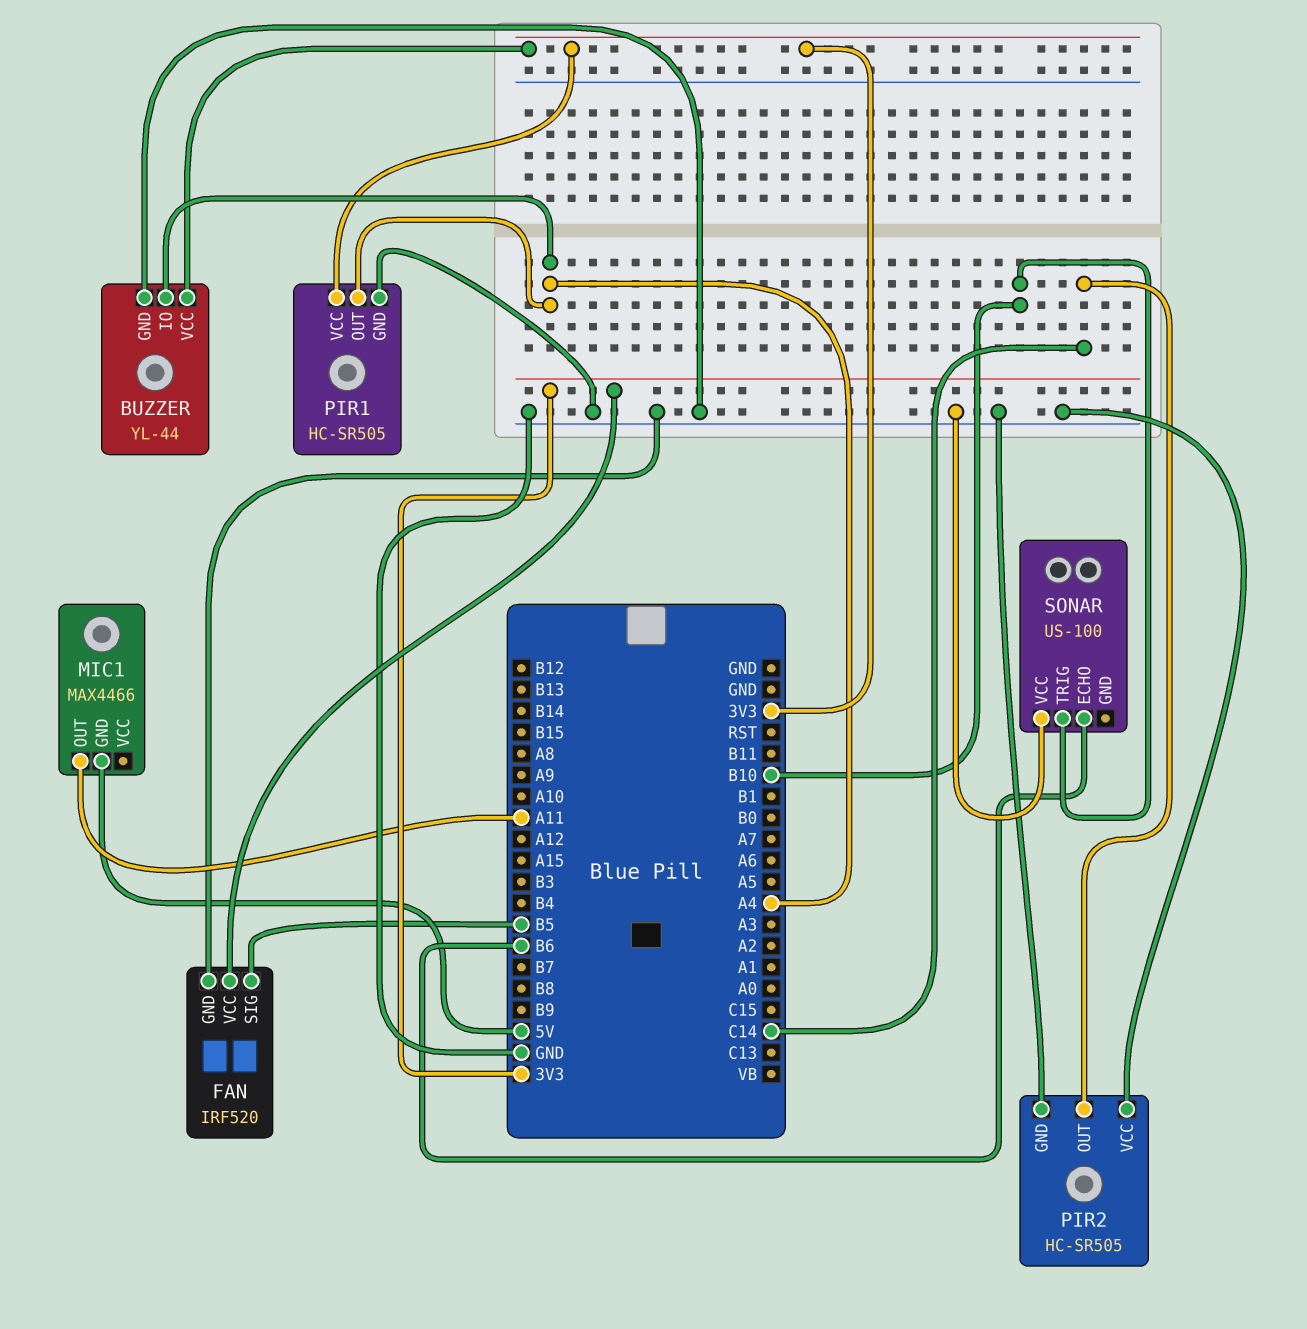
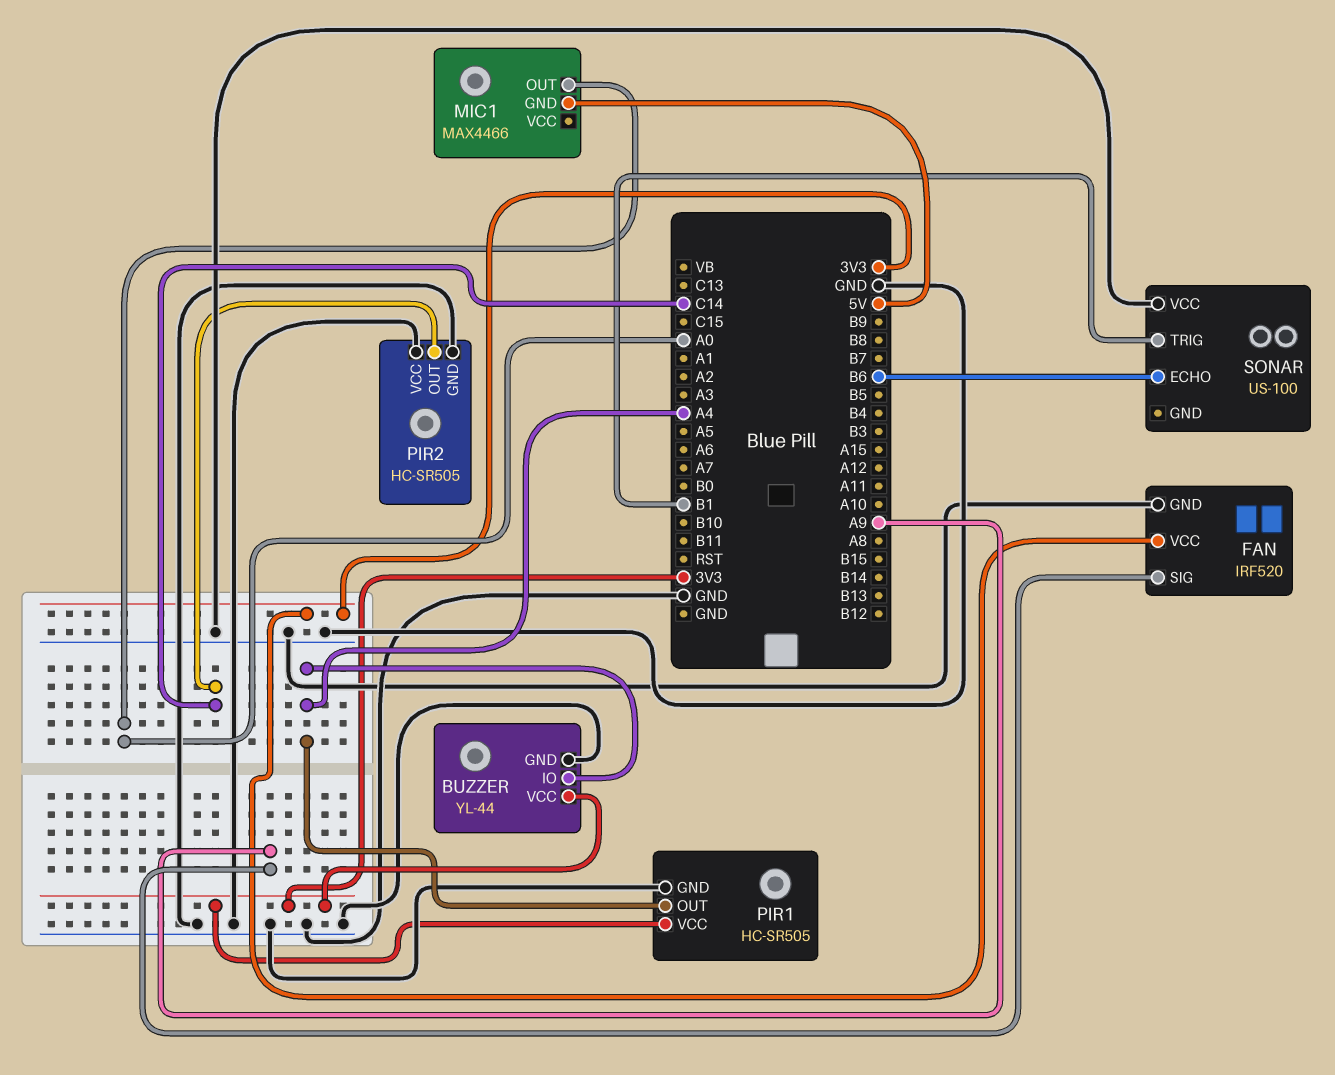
FAN pin SIG: B5 -> A9
MIC1 pin OUT: A11 -> A0
SONAR pin TRIG: B10 -> B1

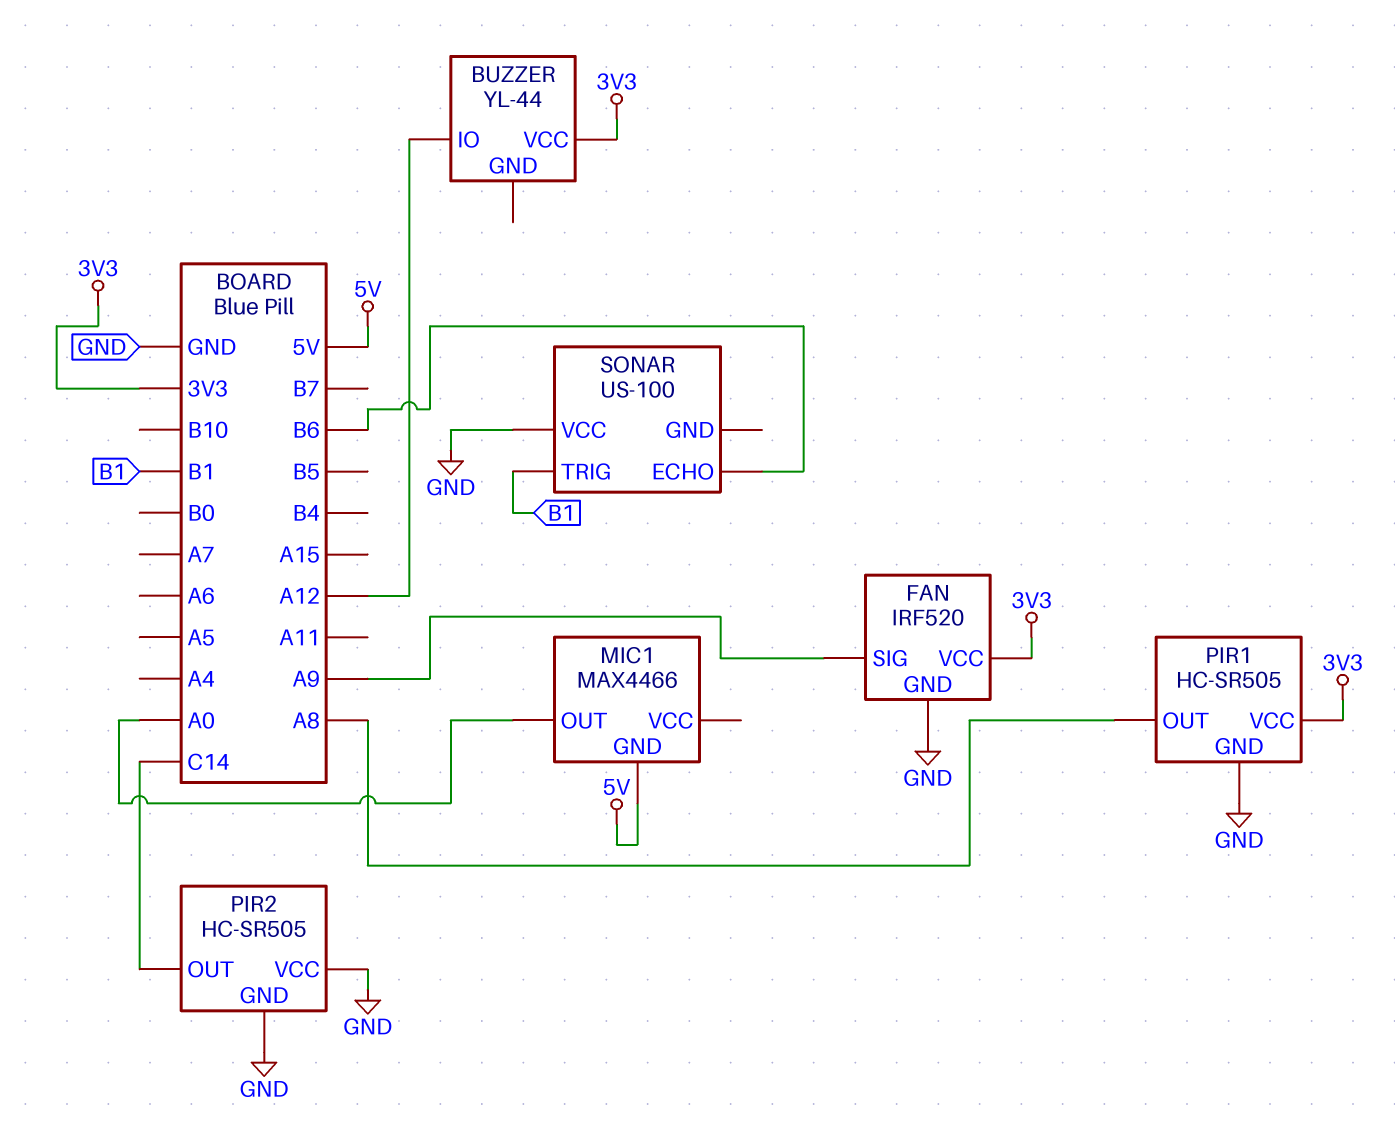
BUZZER pin GND: GND -> none
BUZZER pin IO: A4 -> A12
PIR1 pin OUT: A4 -> A8

